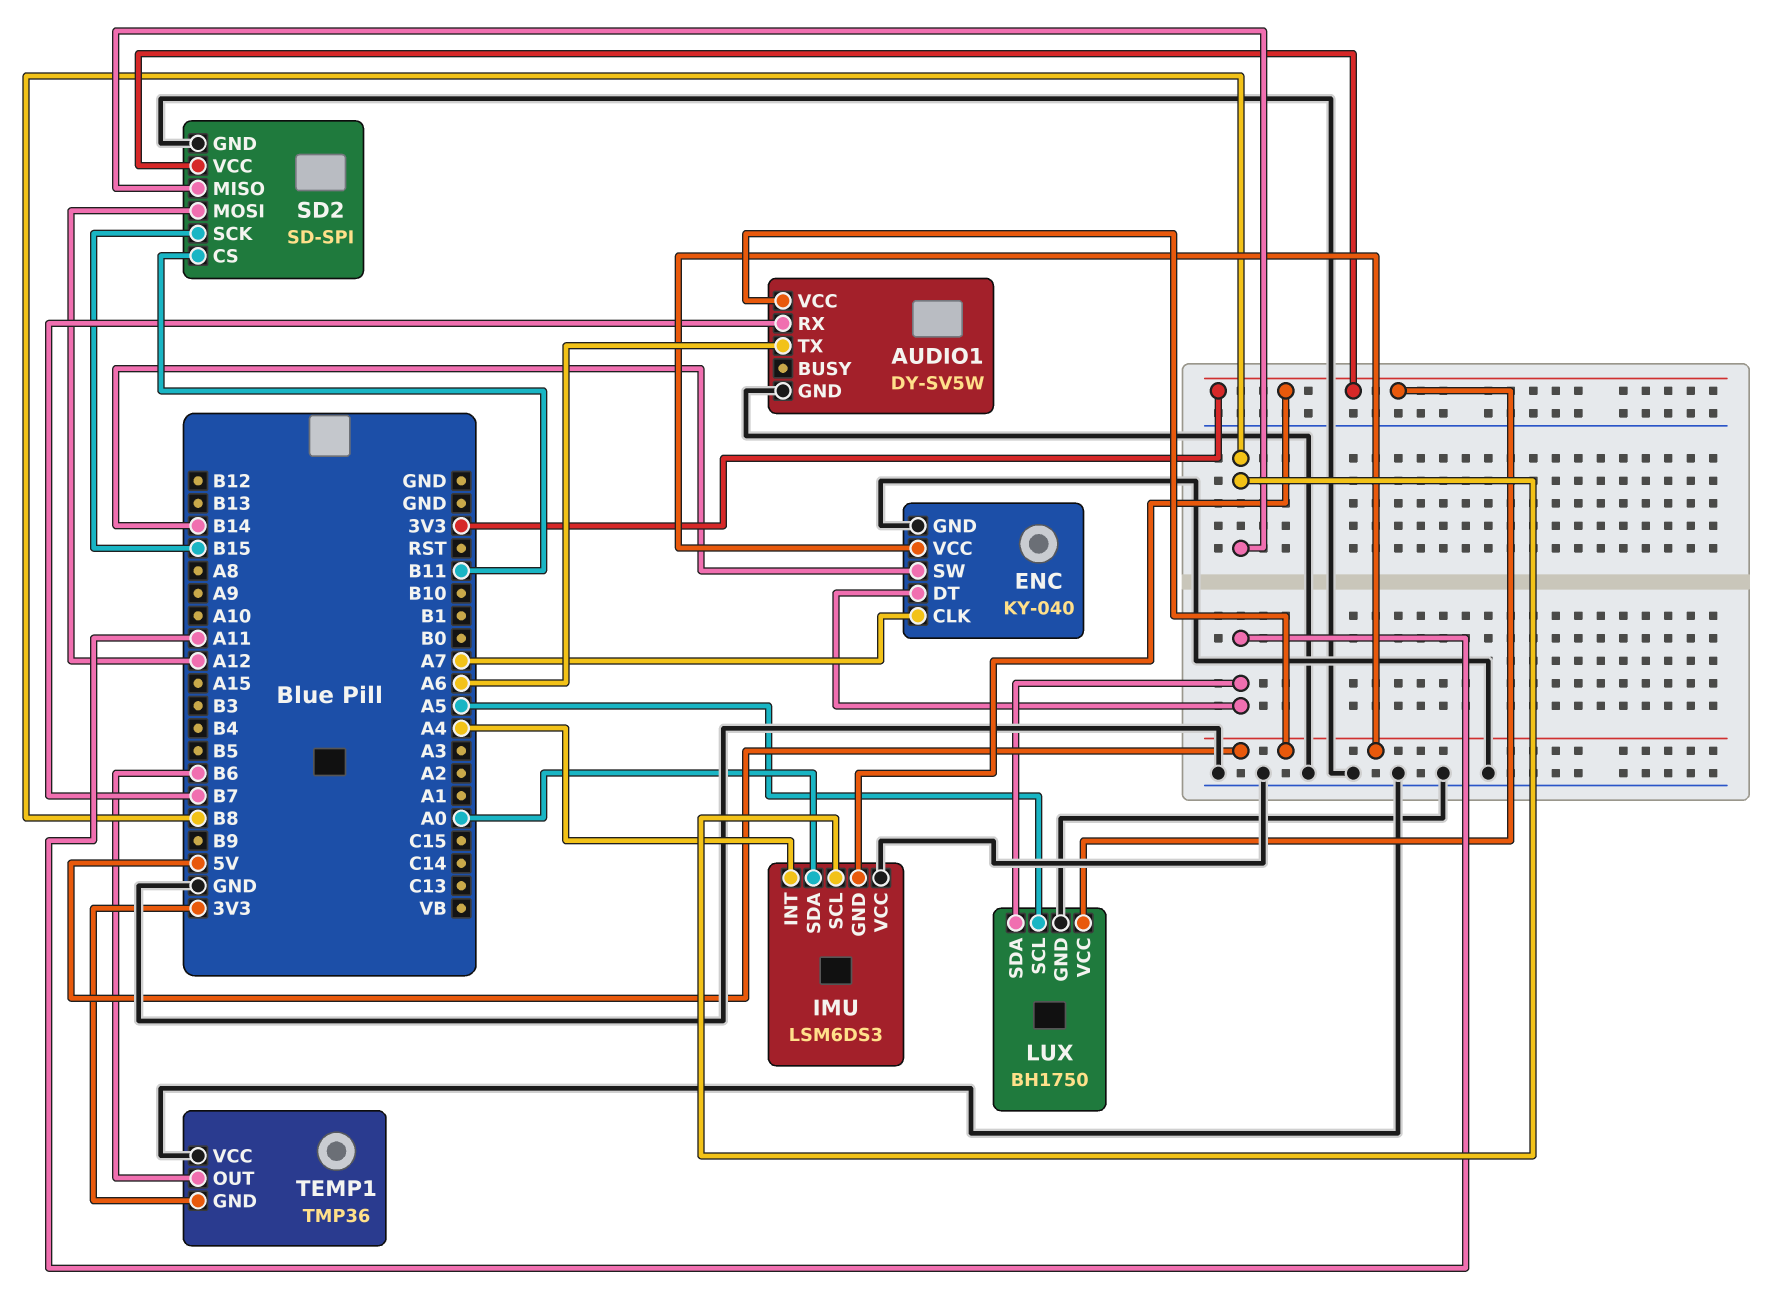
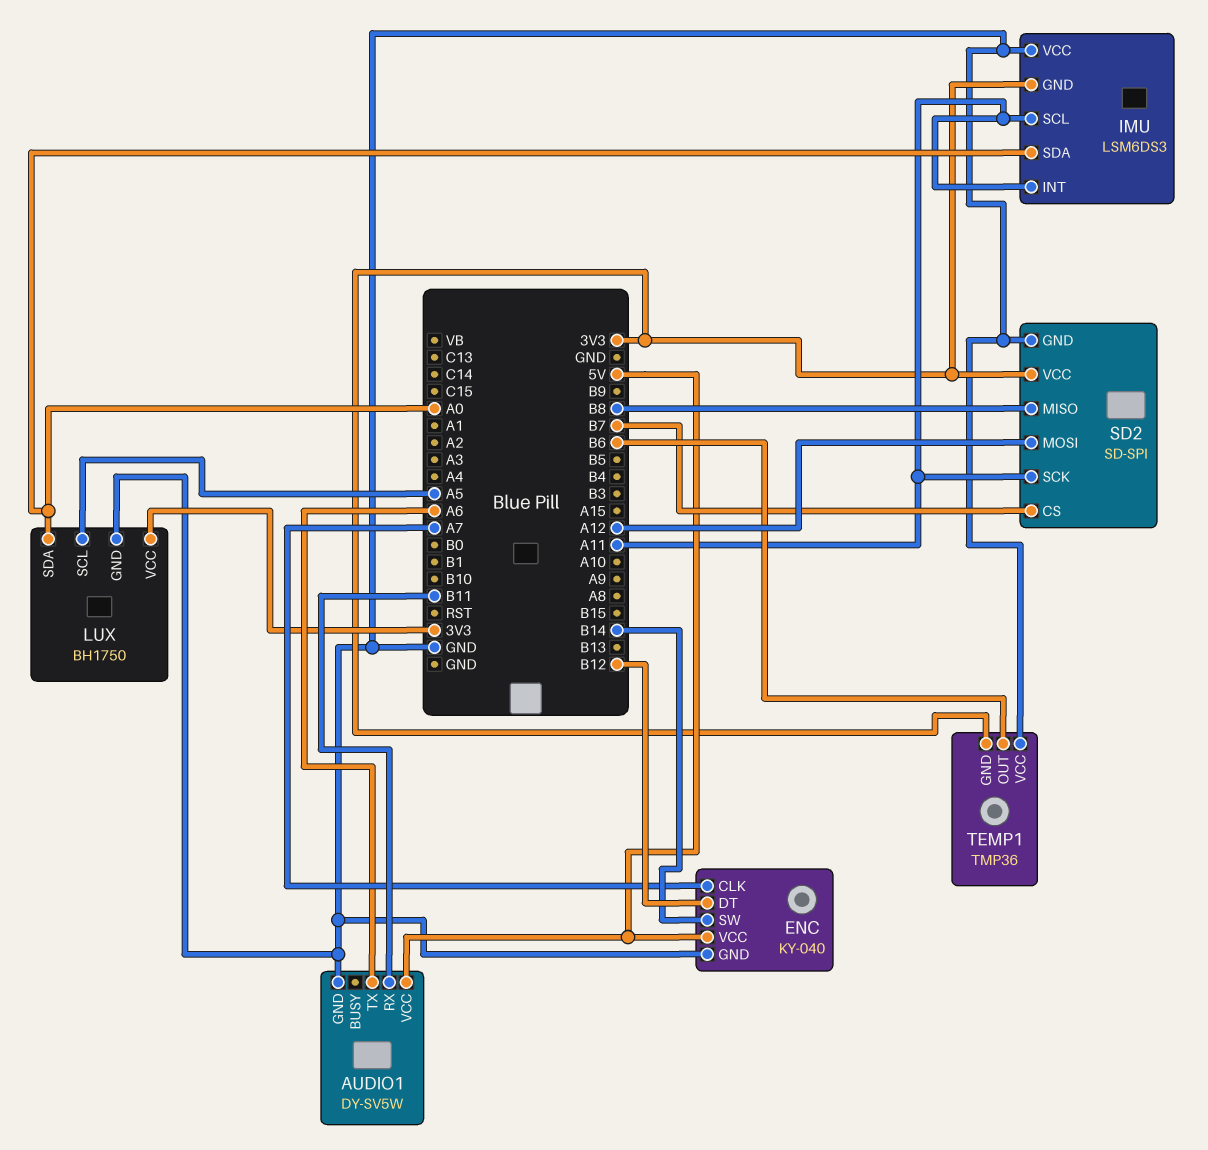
AUDIO1 pin RX: B7 -> B11
ENC pin DT: A11 -> B12
IMU pin INT: A4 -> A11
IMU pin SCL: B8 -> A11
LUX pin SDA: A11 -> A0
SD2 pin CS: B11 -> B7
SD2 pin SCK: B15 -> A11

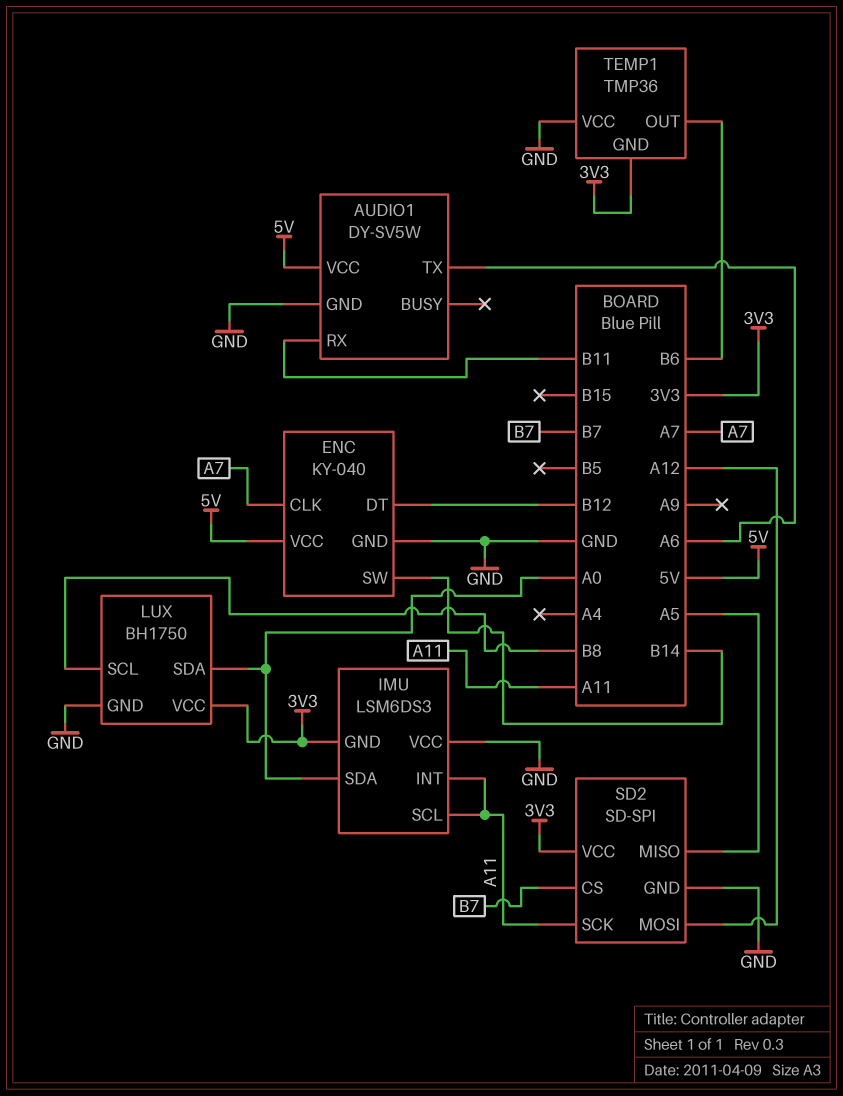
LUX pin SCL: A5 -> B8
SD2 pin MISO: B8 -> A5

